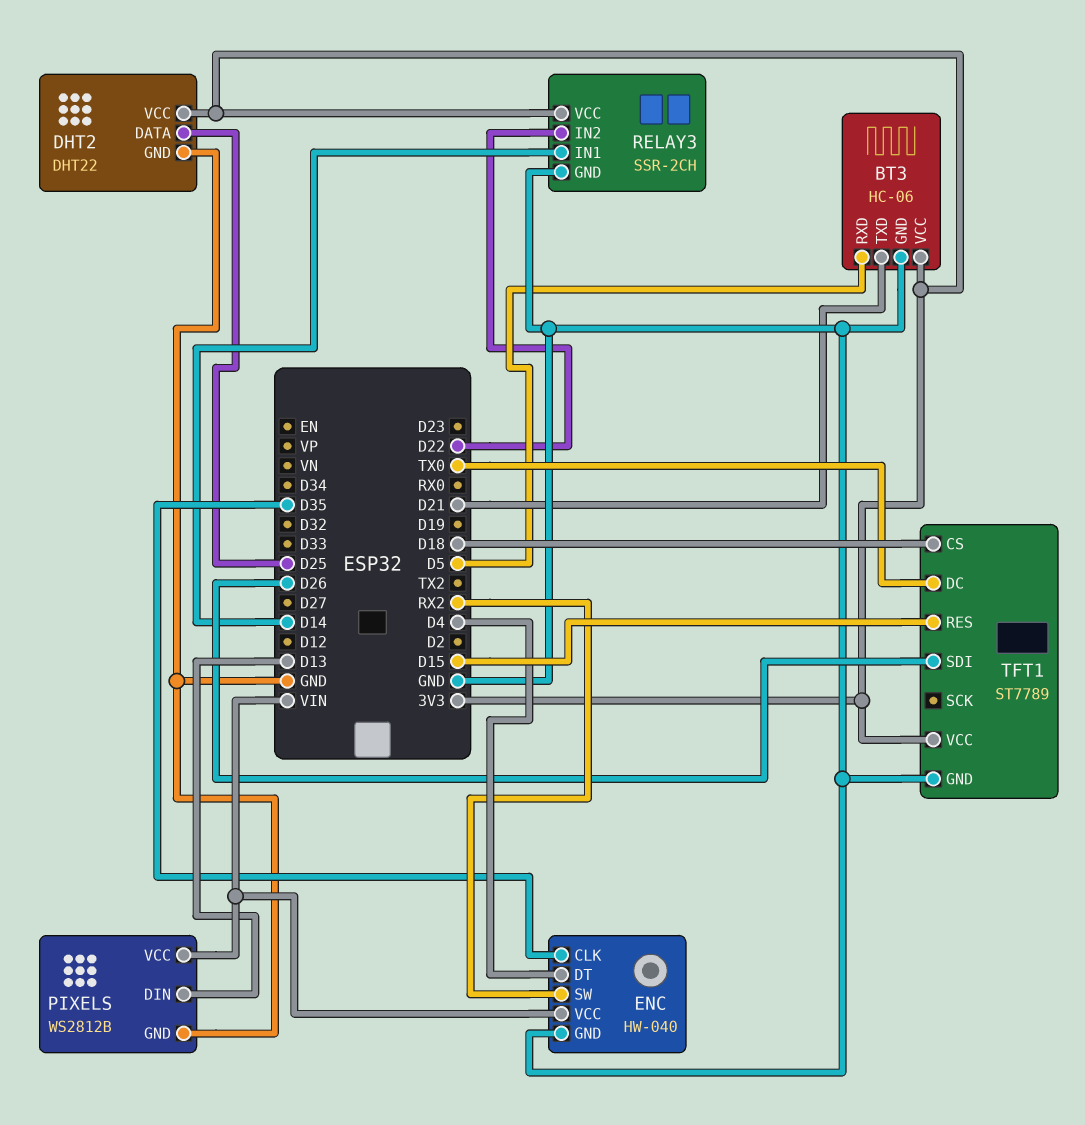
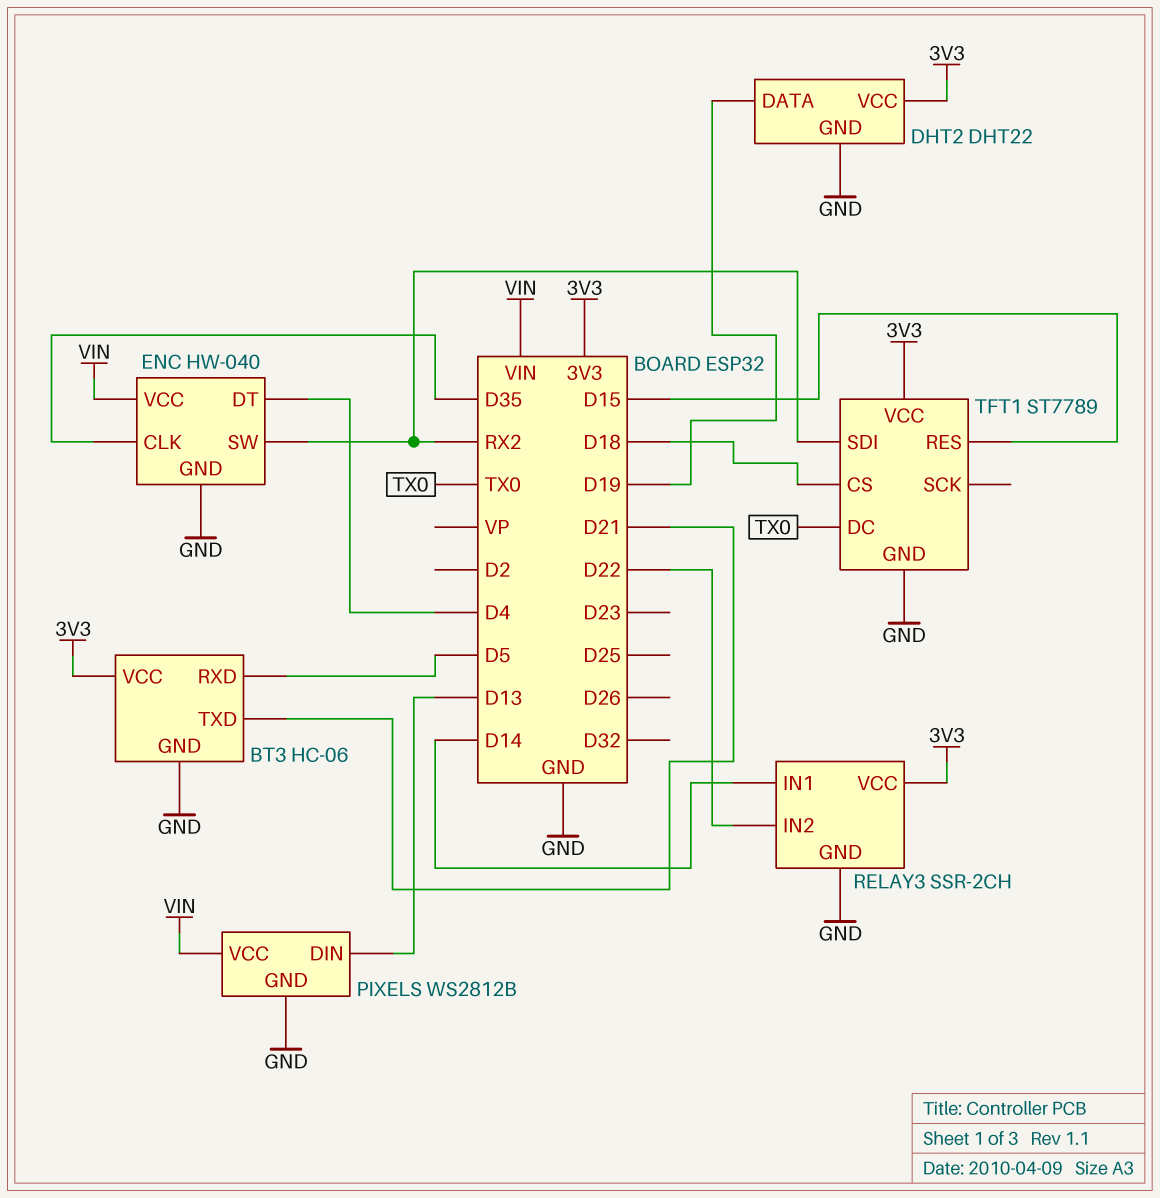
DHT2 pin DATA: D25 -> D19
TFT1 pin SDI: D26 -> RX2

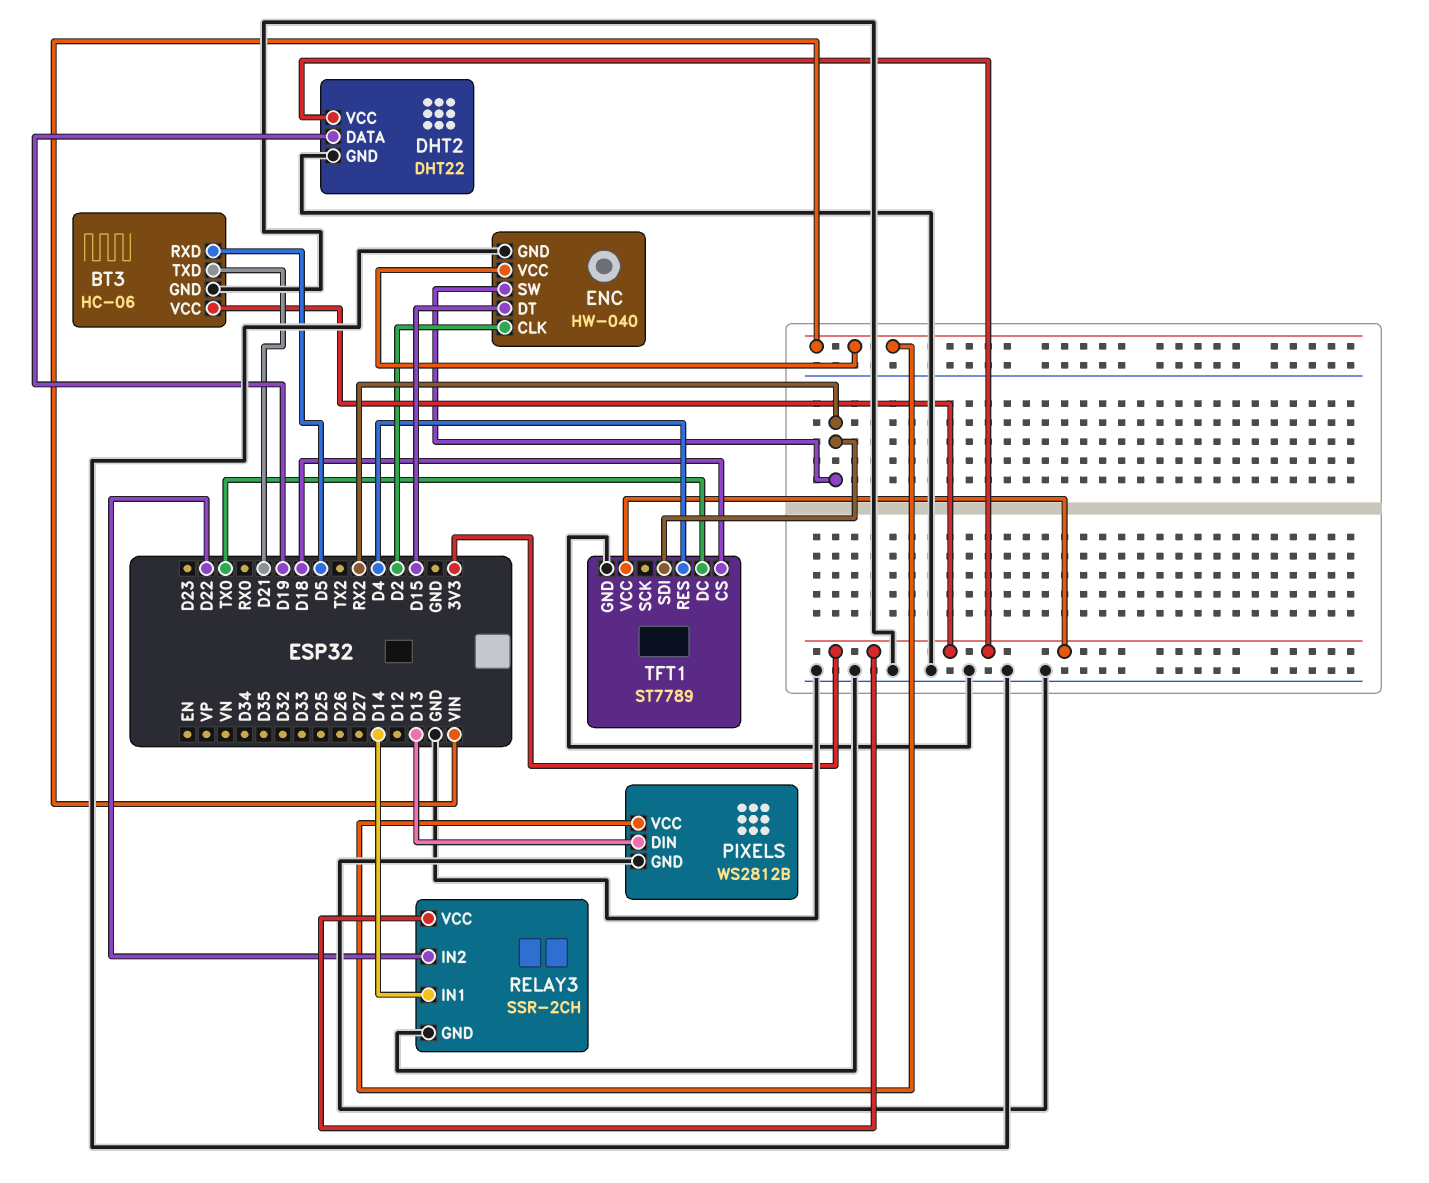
ENC pin CLK: D35 -> D2
ENC pin DT: D4 -> D15
TFT1 pin RES: D15 -> D4

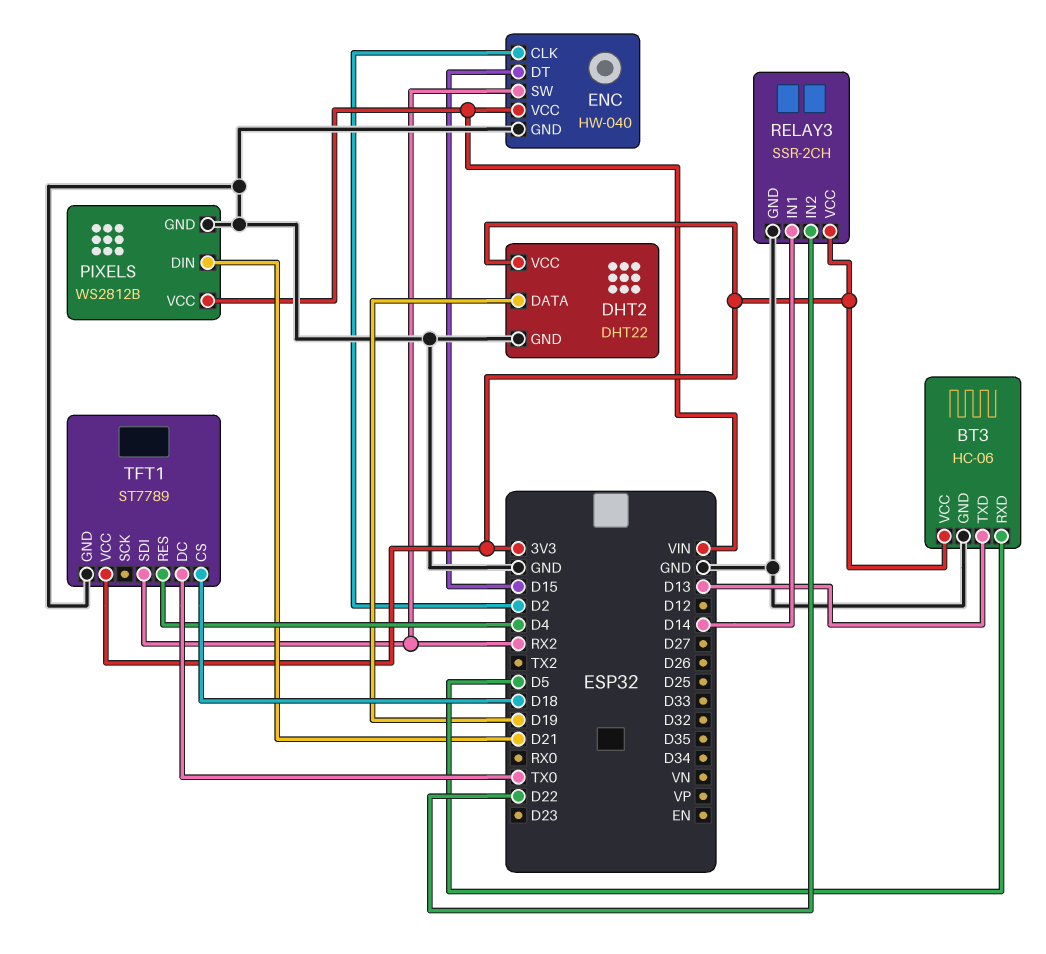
BT3 pin TXD: D21 -> D13
PIXELS pin DIN: D13 -> D21

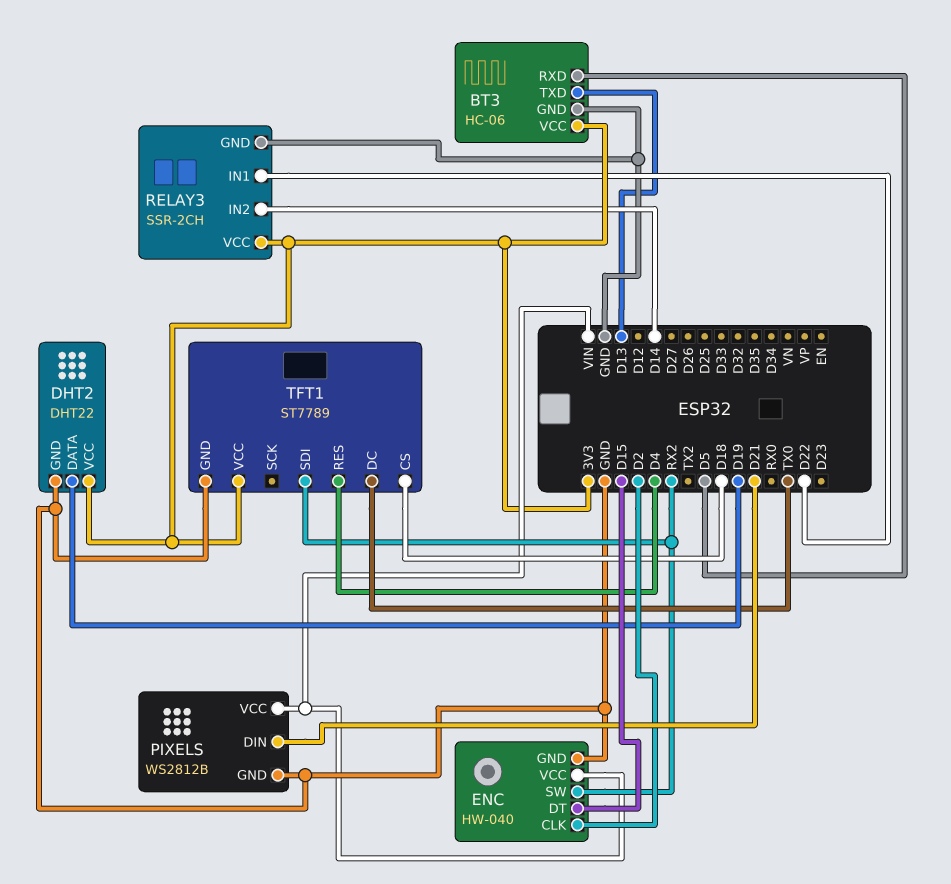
RELAY3 pin IN1: D14 -> D22
RELAY3 pin IN2: D22 -> D14

